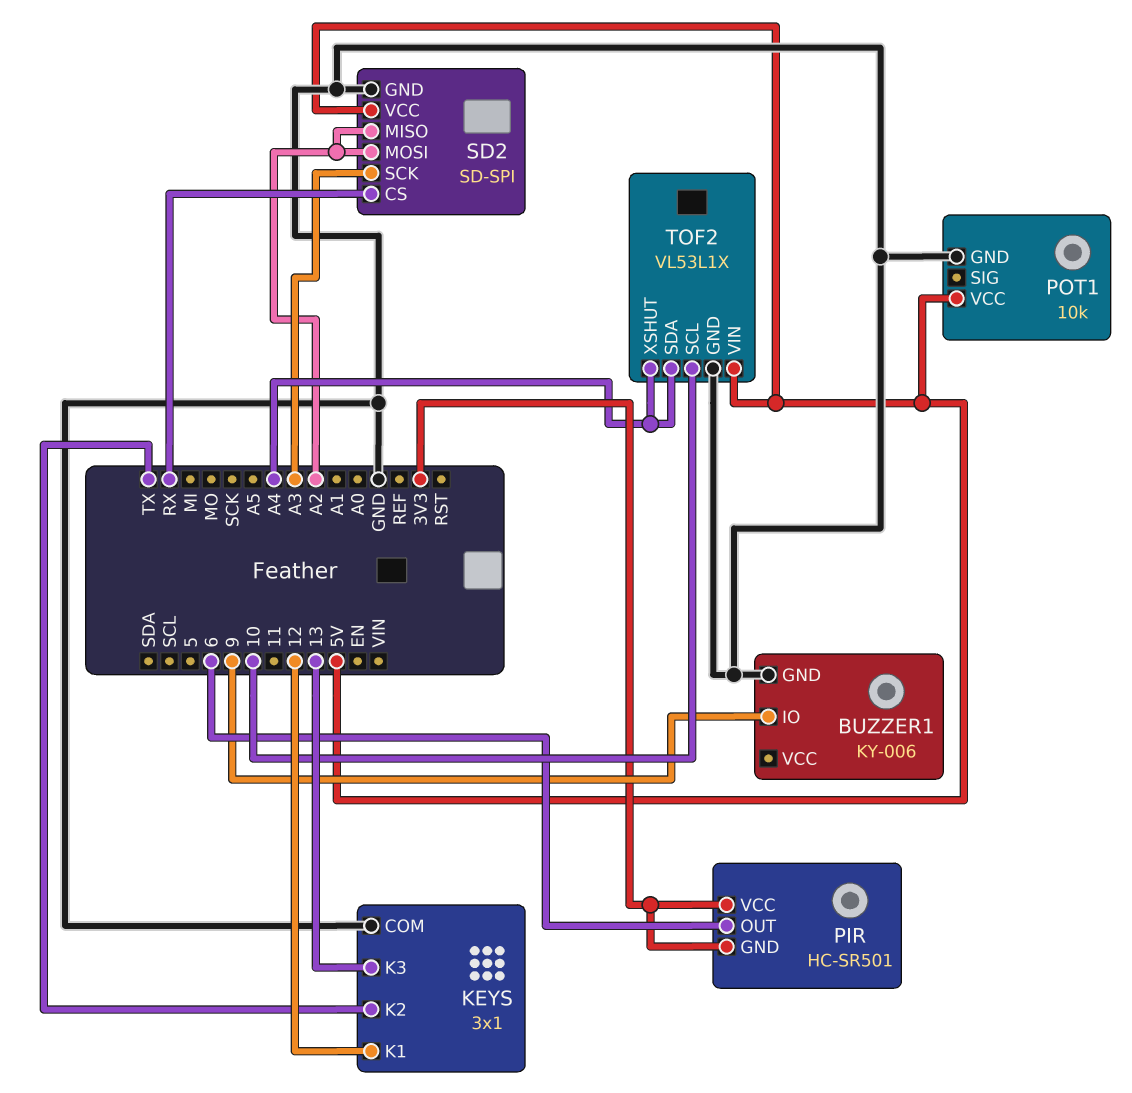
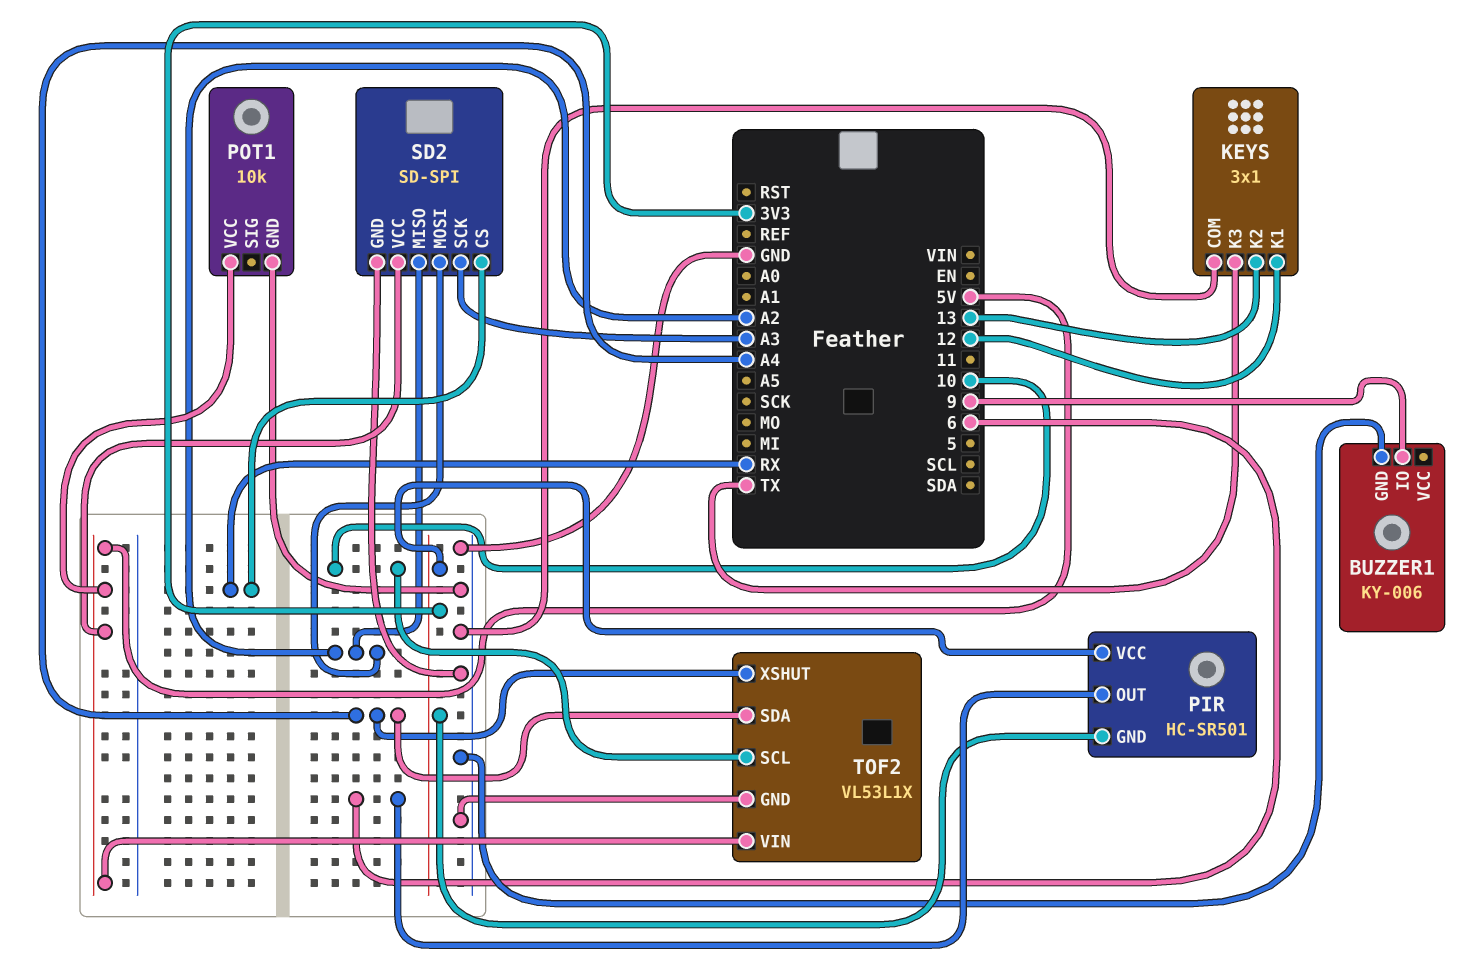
KEYS pin K2: TX -> 13
KEYS pin K3: 13 -> TX

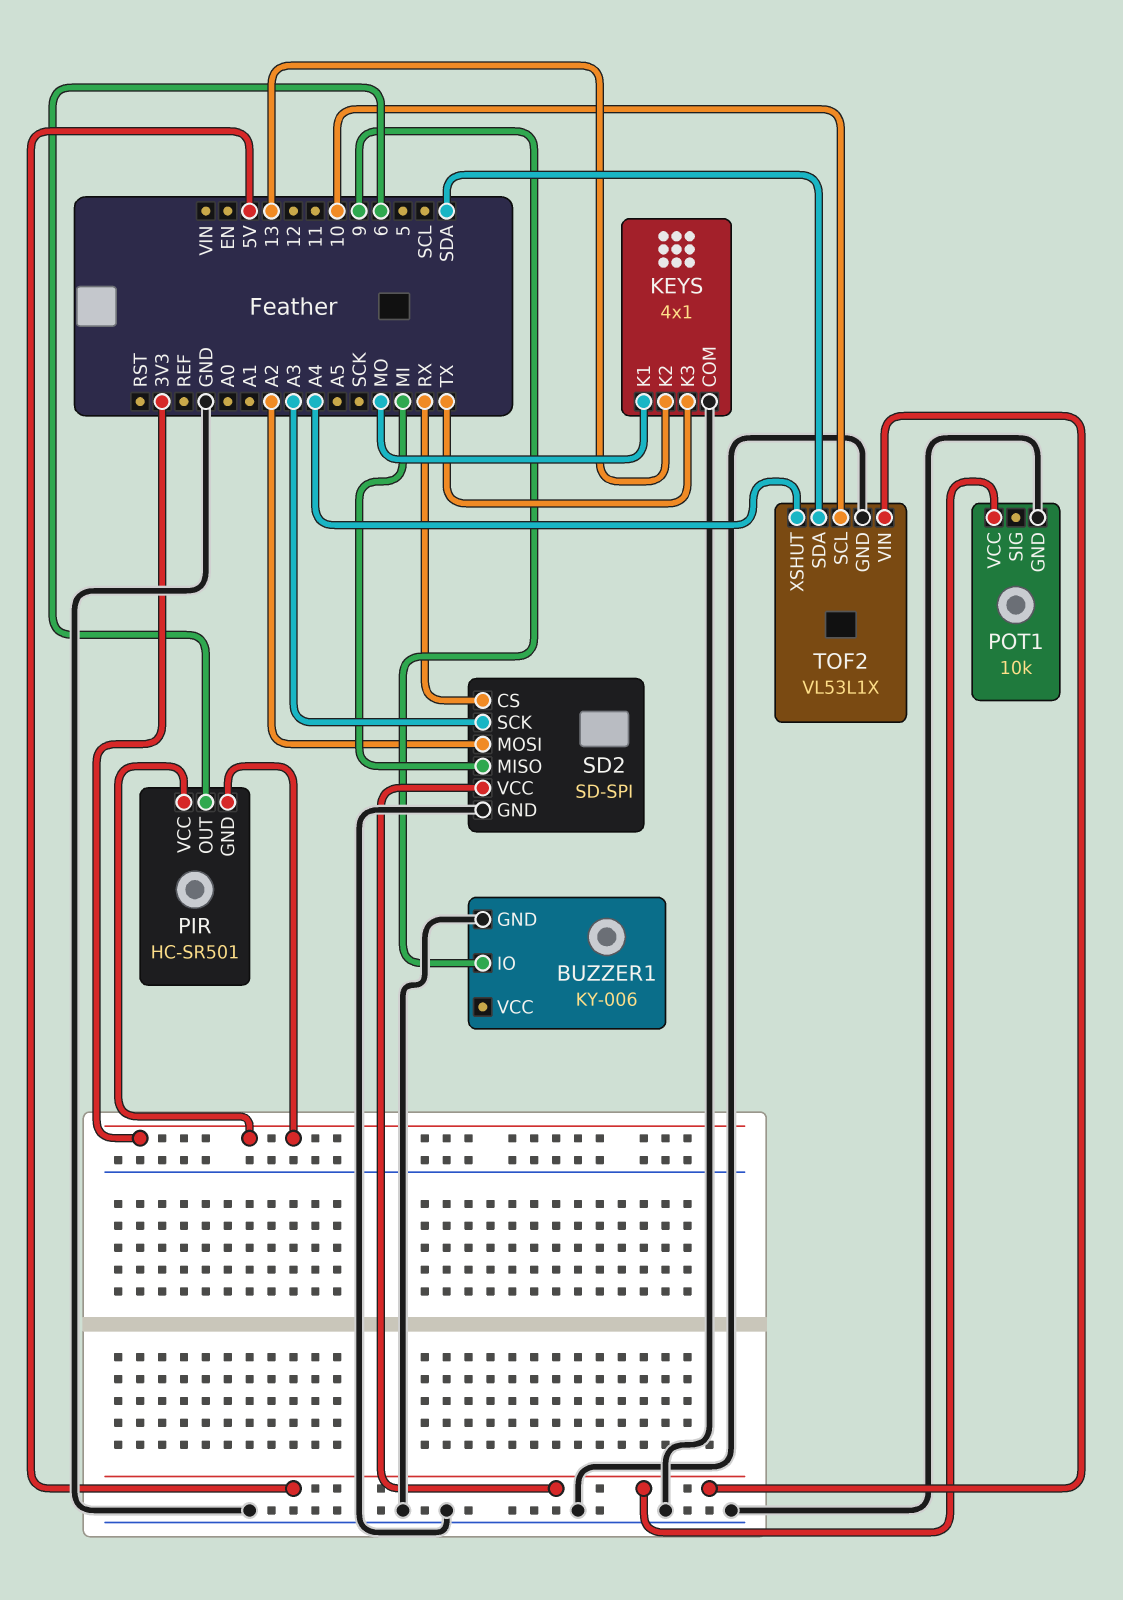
KEYS: 3x1 -> 4x1
KEYS pin K1: 12 -> MO
SD2 pin MISO: A2 -> MI
TOF2 pin SDA: A4 -> SDA

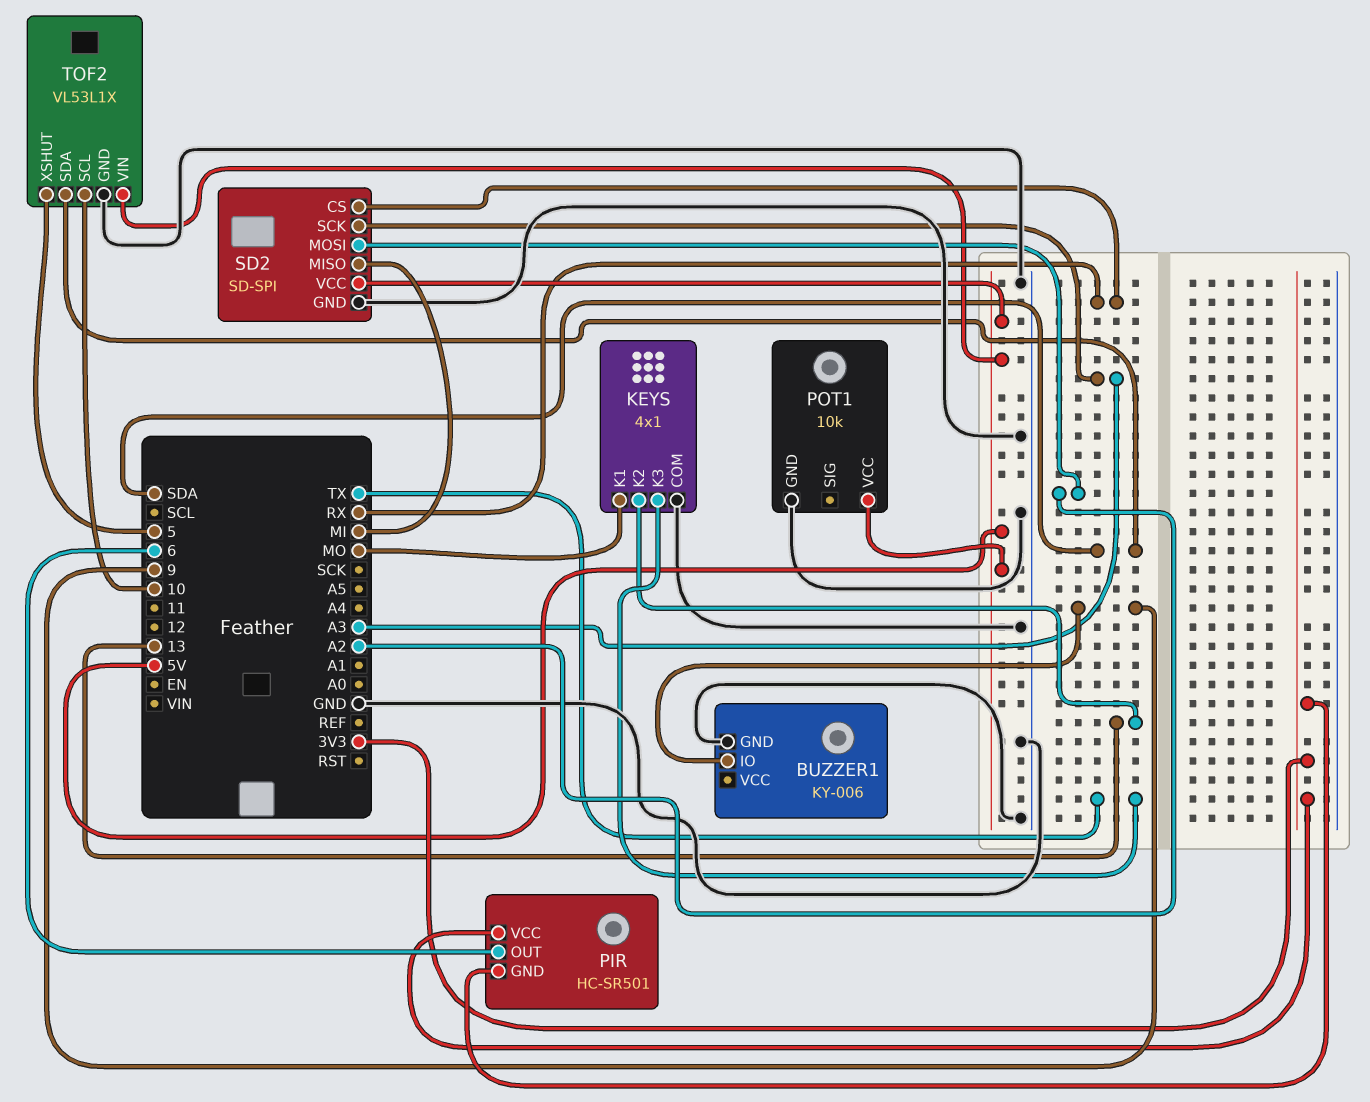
TOF2 pin XSHUT: A4 -> 5

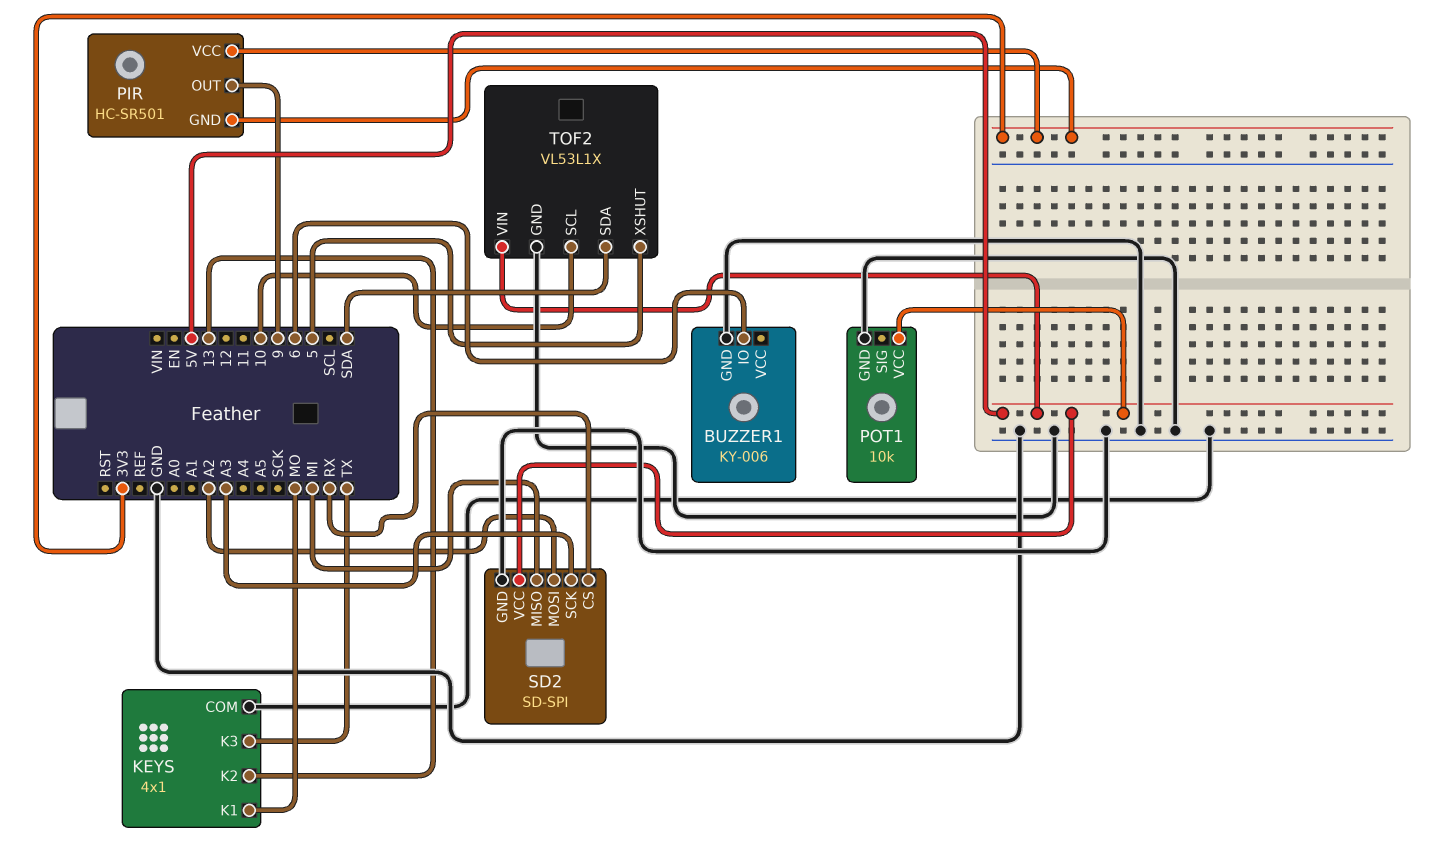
BUZZER1 pin IO: 9 -> 6
PIR pin OUT: 6 -> 9

